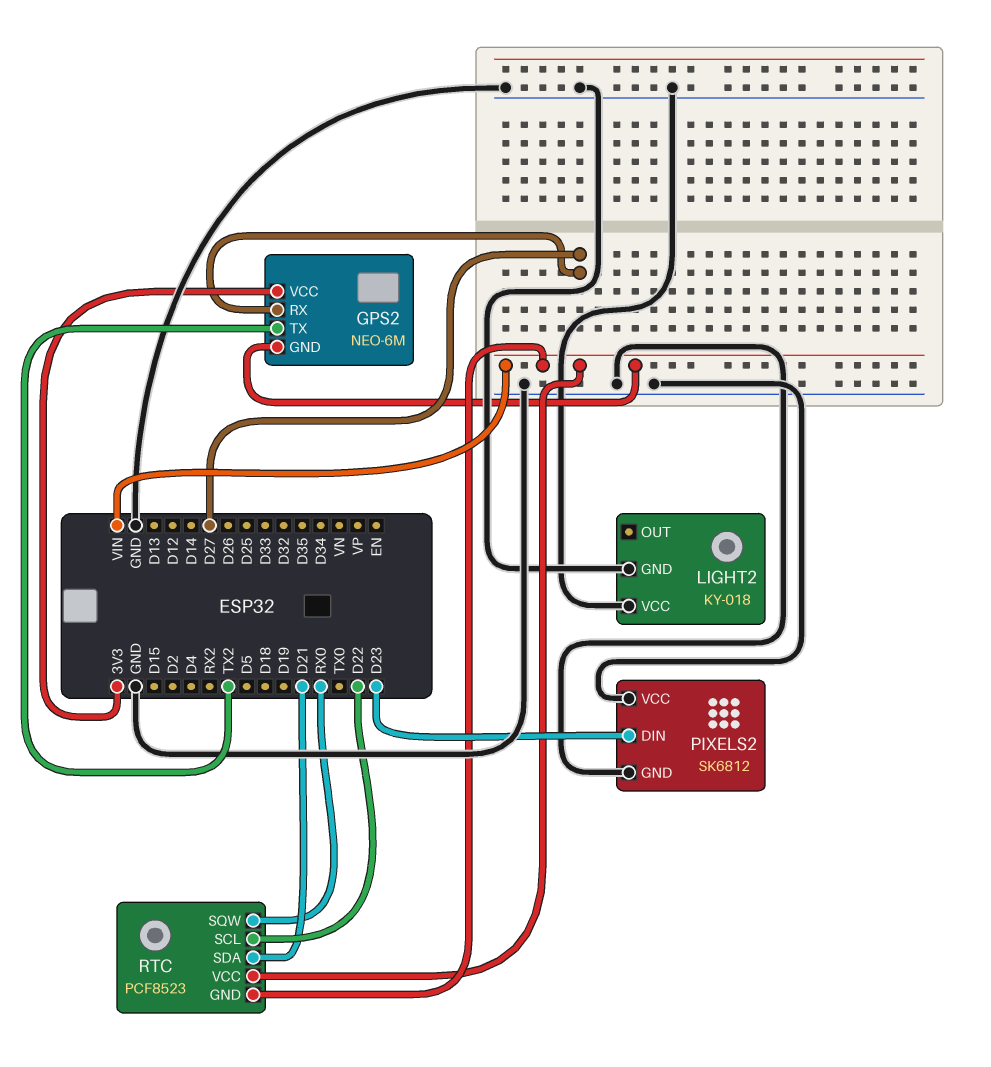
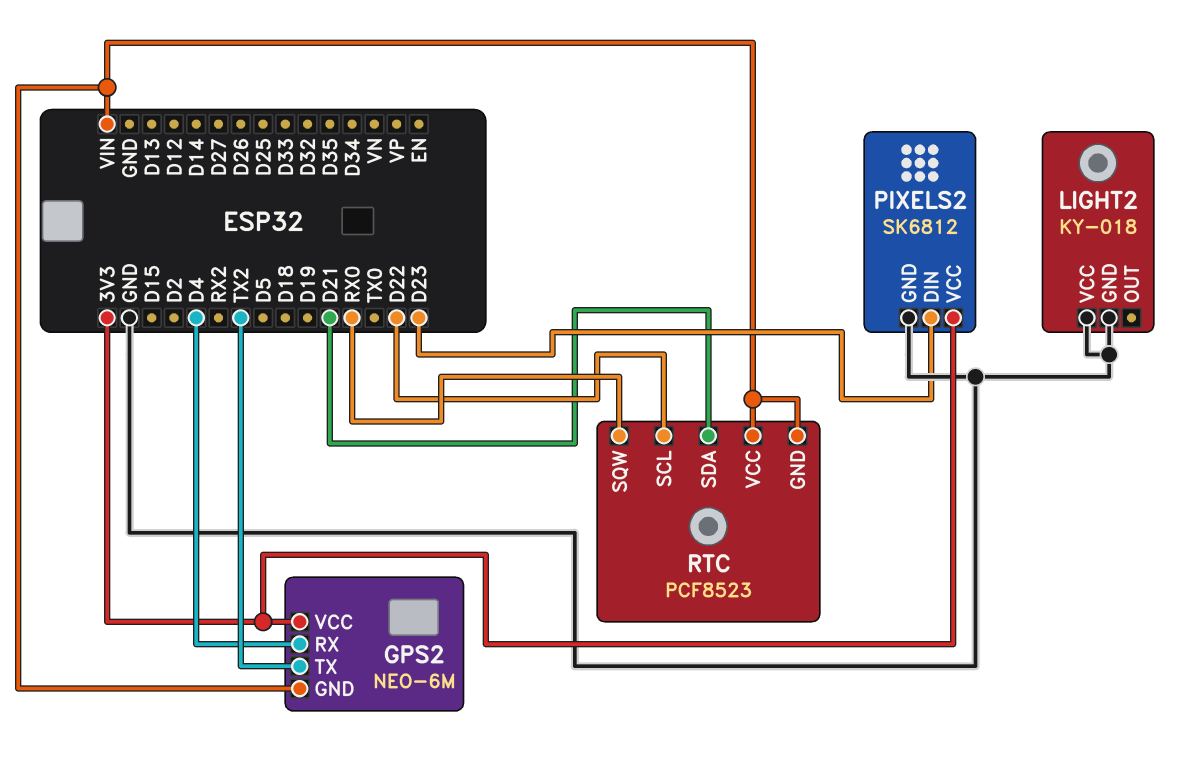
GPS2 pin RX: D27 -> D4
PIXELS2 pin VCC: GND -> 3V3

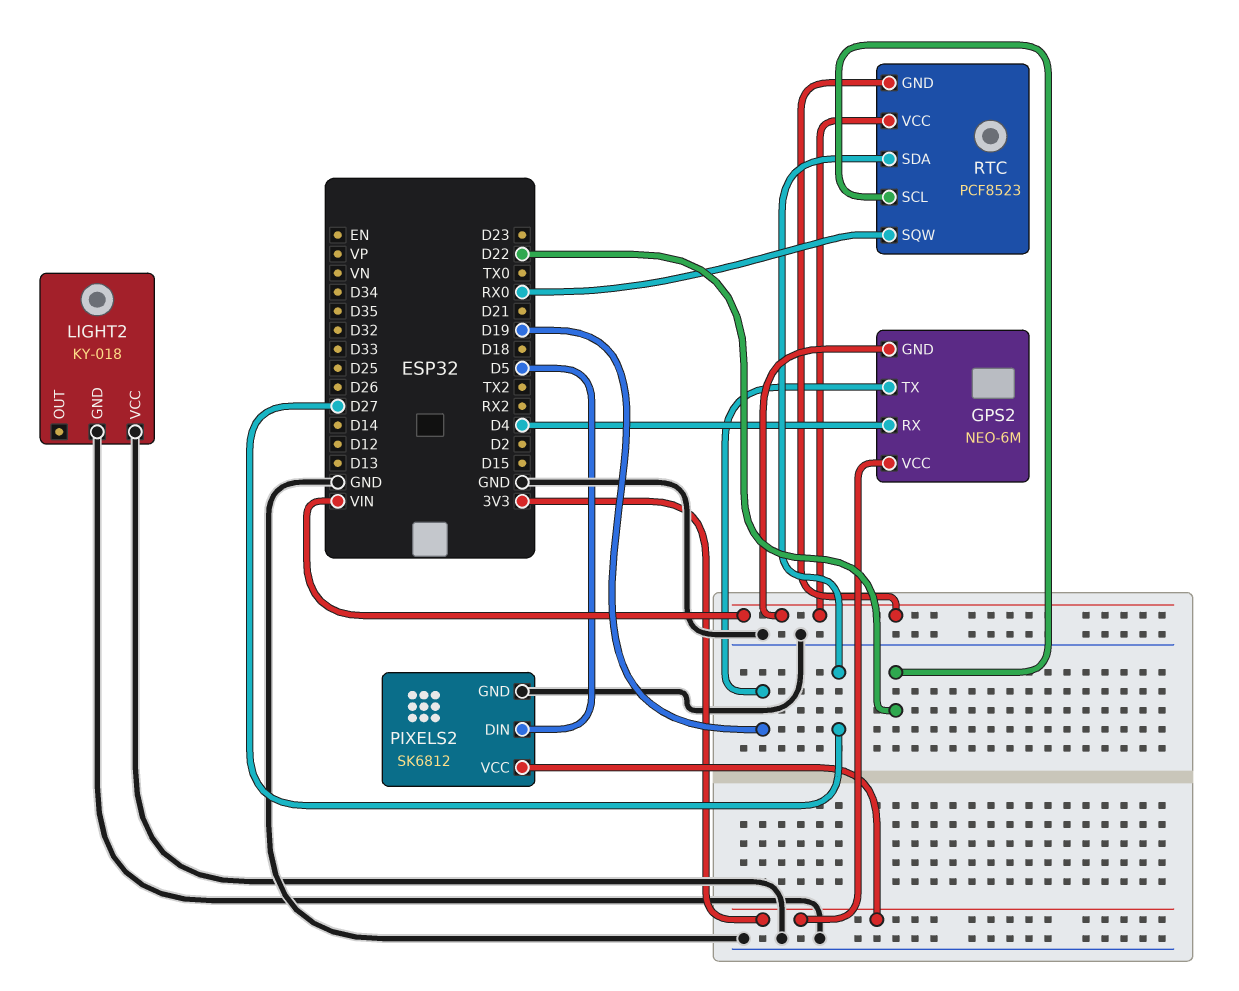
GPS2 pin TX: TX2 -> D19
PIXELS2 pin DIN: D23 -> D5
RTC pin SDA: D21 -> D27

